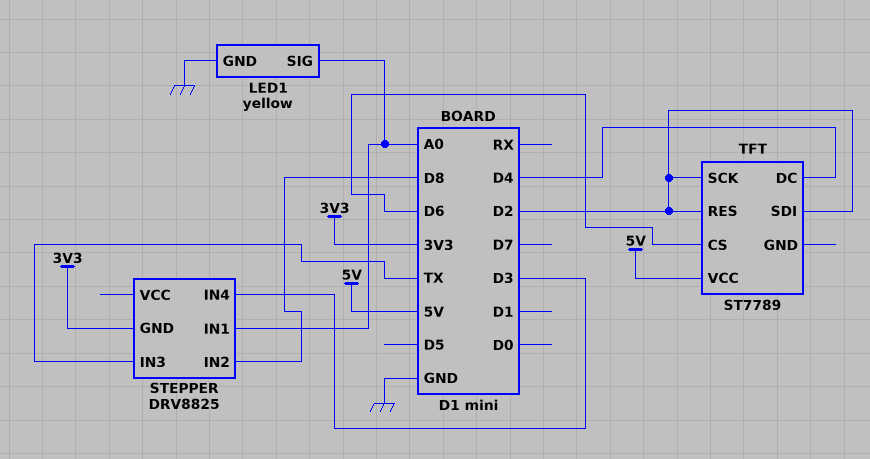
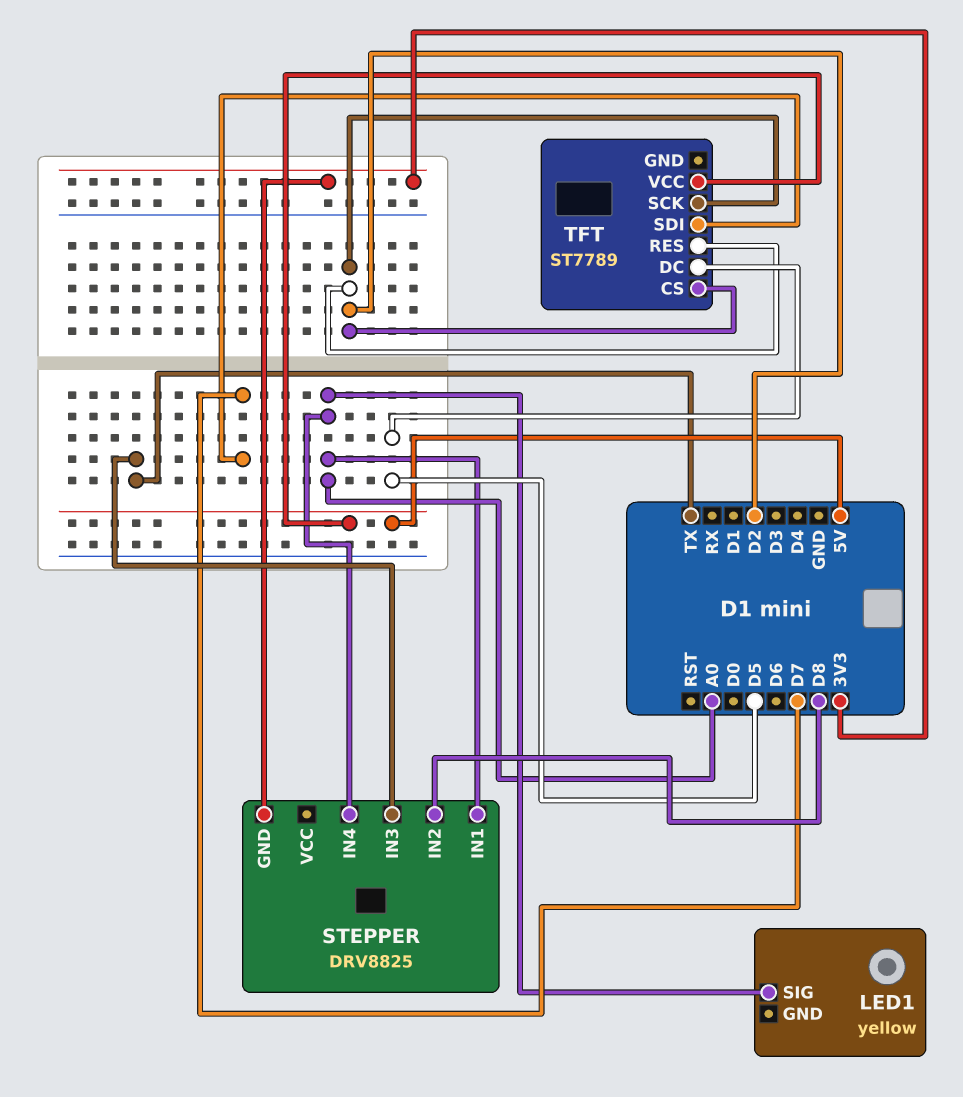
LED1 pin GND: GND -> none
STEPPER pin IN4: D3 -> A0
TFT pin CS: D6 -> D2
TFT pin DC: D4 -> D5
TFT pin SDI: D2 -> D7

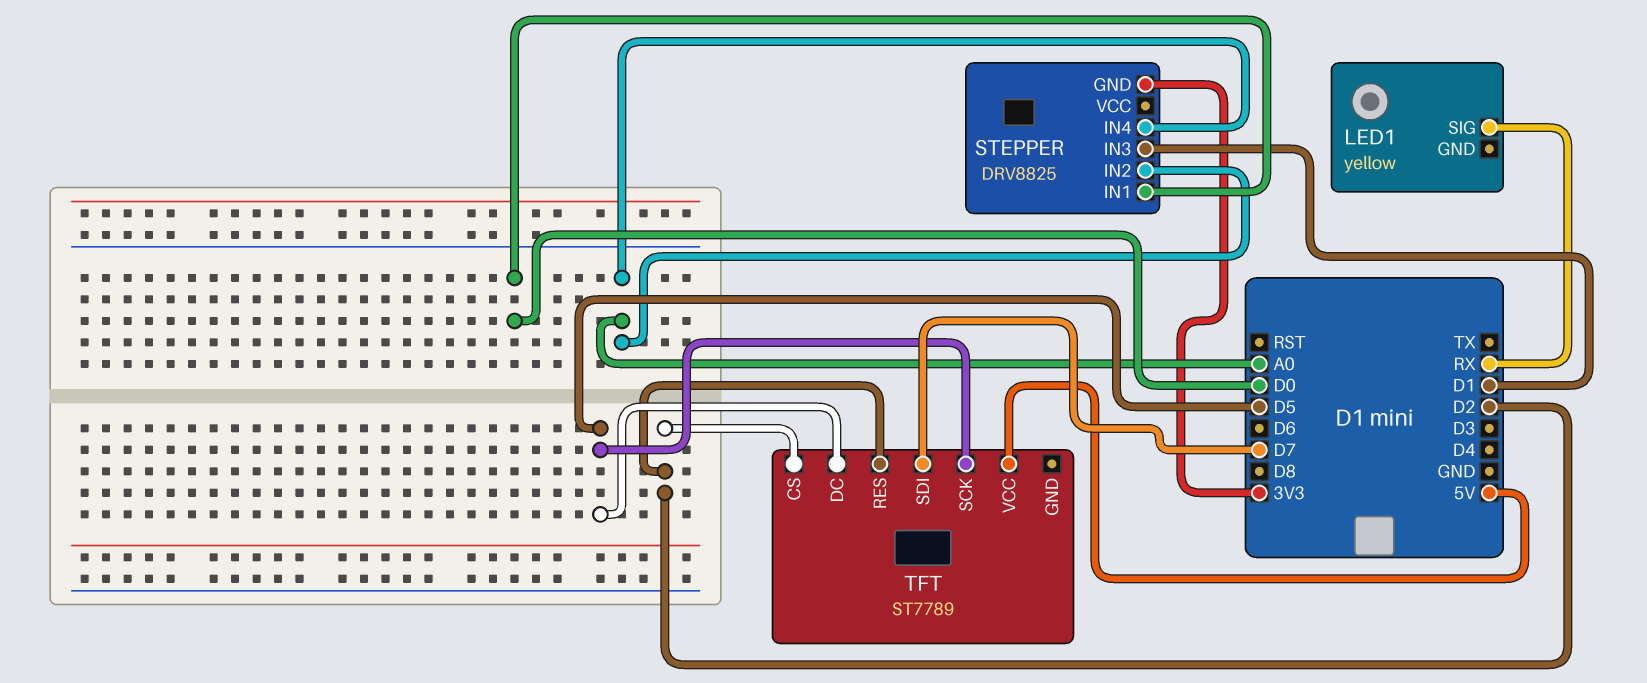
LED1 pin SIG: A0 -> RX
STEPPER pin IN1: A0 -> D0
STEPPER pin IN2: D8 -> A0
STEPPER pin IN3: TX -> D1
TFT pin SCK: D2 -> D5

